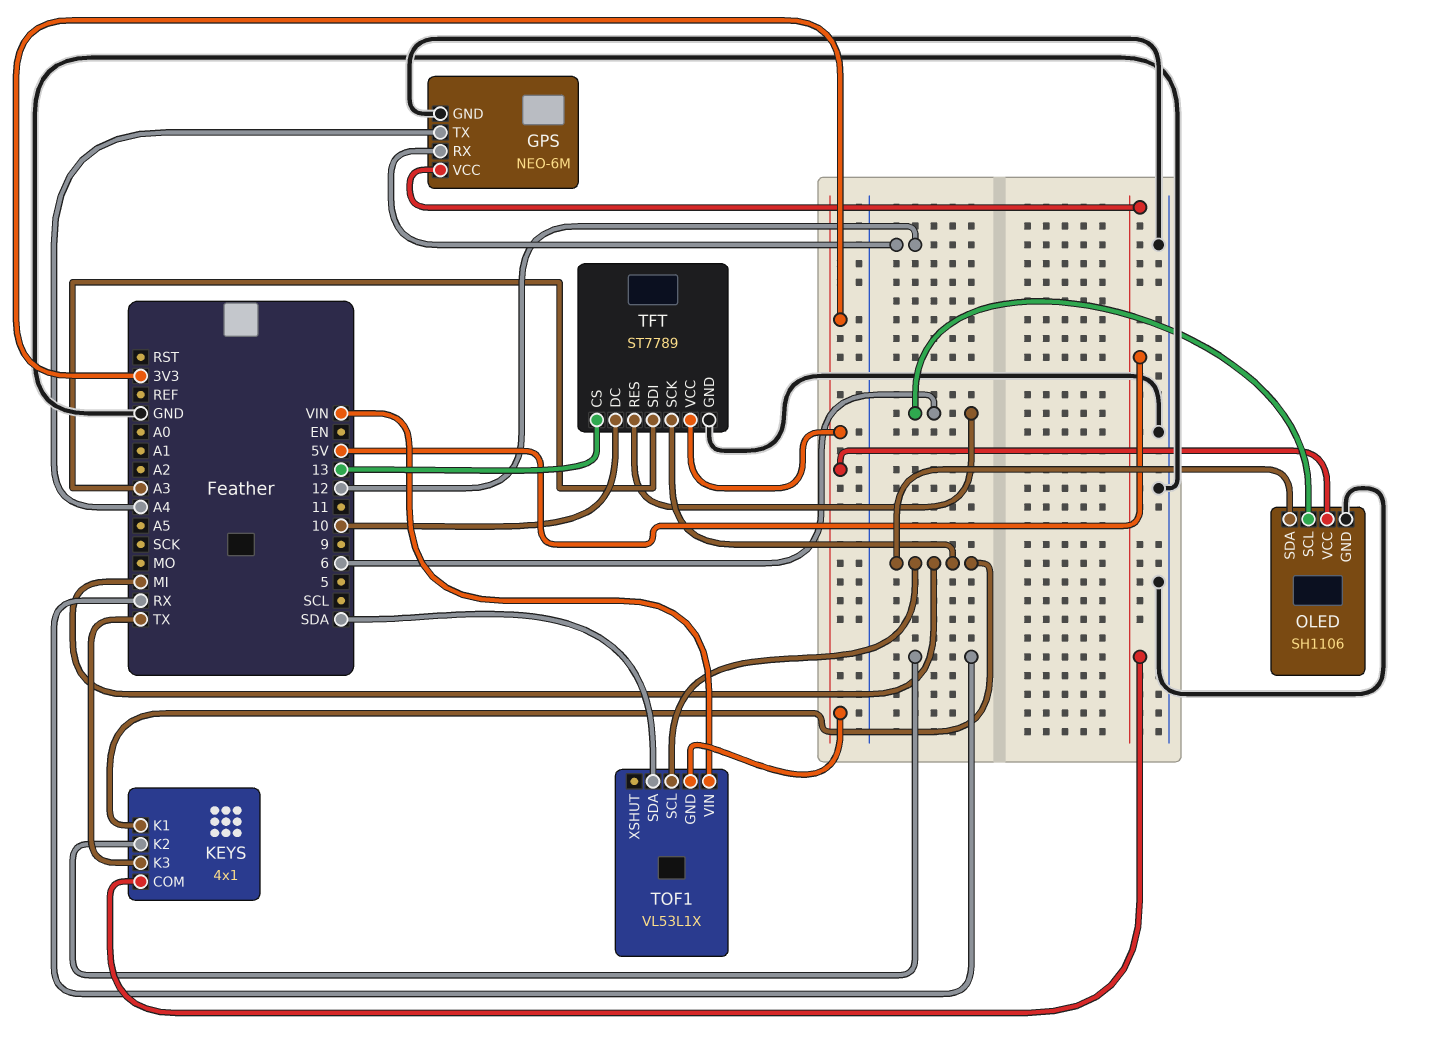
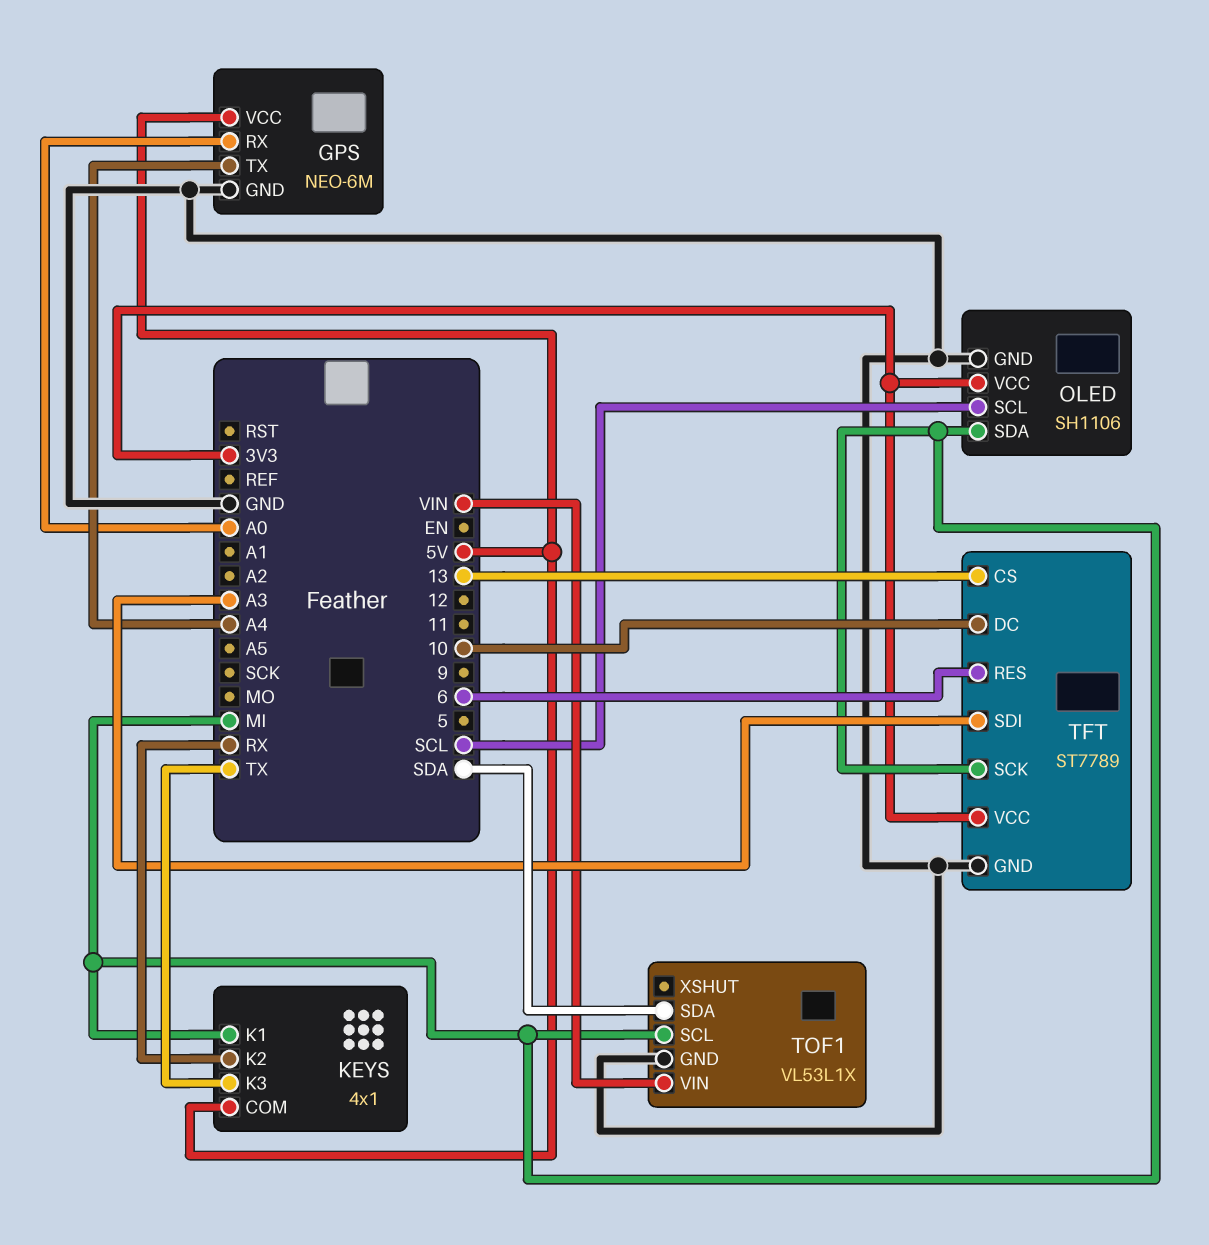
GPS pin RX: 12 -> A0
OLED pin SCL: 6 -> SCL
TOF1 pin GND: 3V3 -> GND

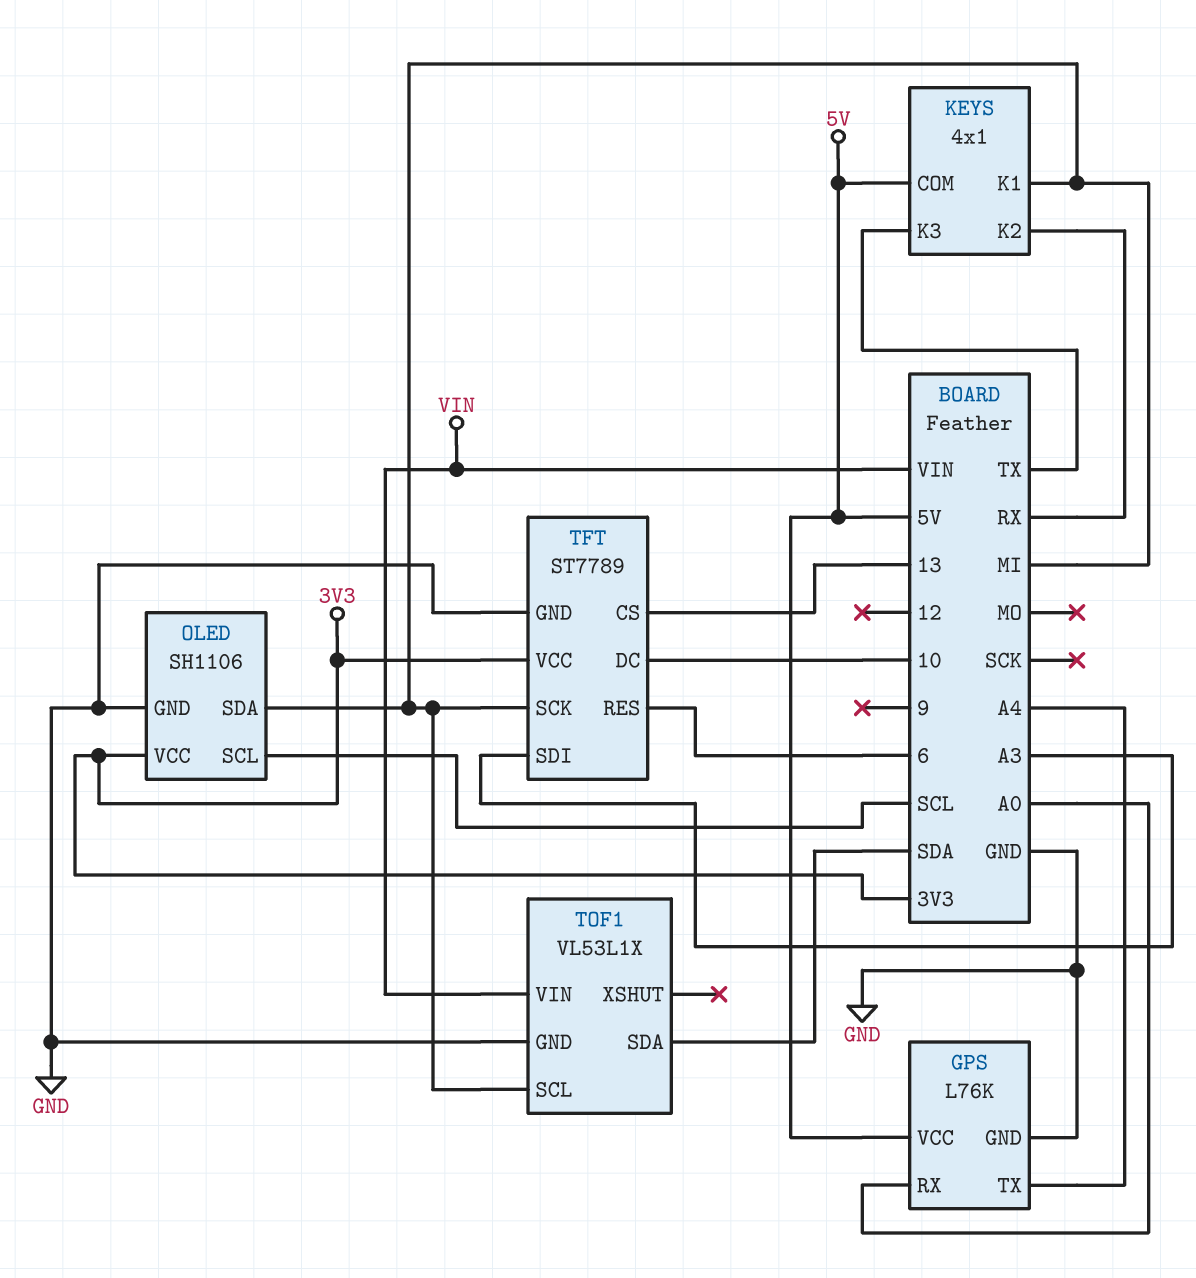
GPS: NEO-6M -> L76K

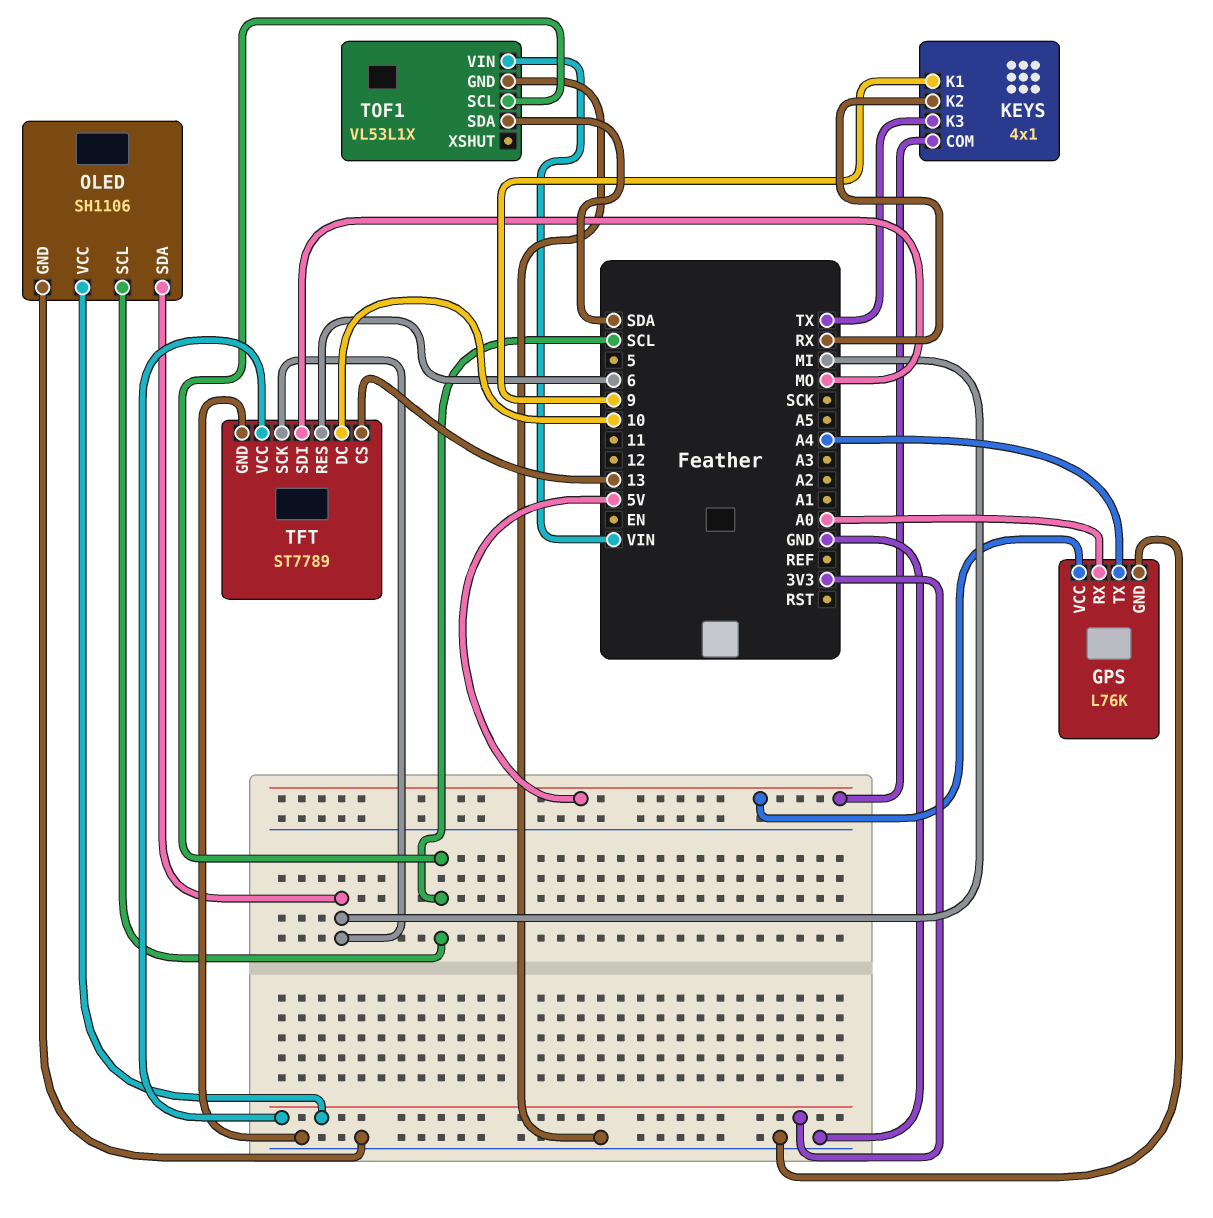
KEYS pin K1: MI -> 9
TFT pin SDI: A3 -> MO
TOF1 pin SCL: MI -> SCL

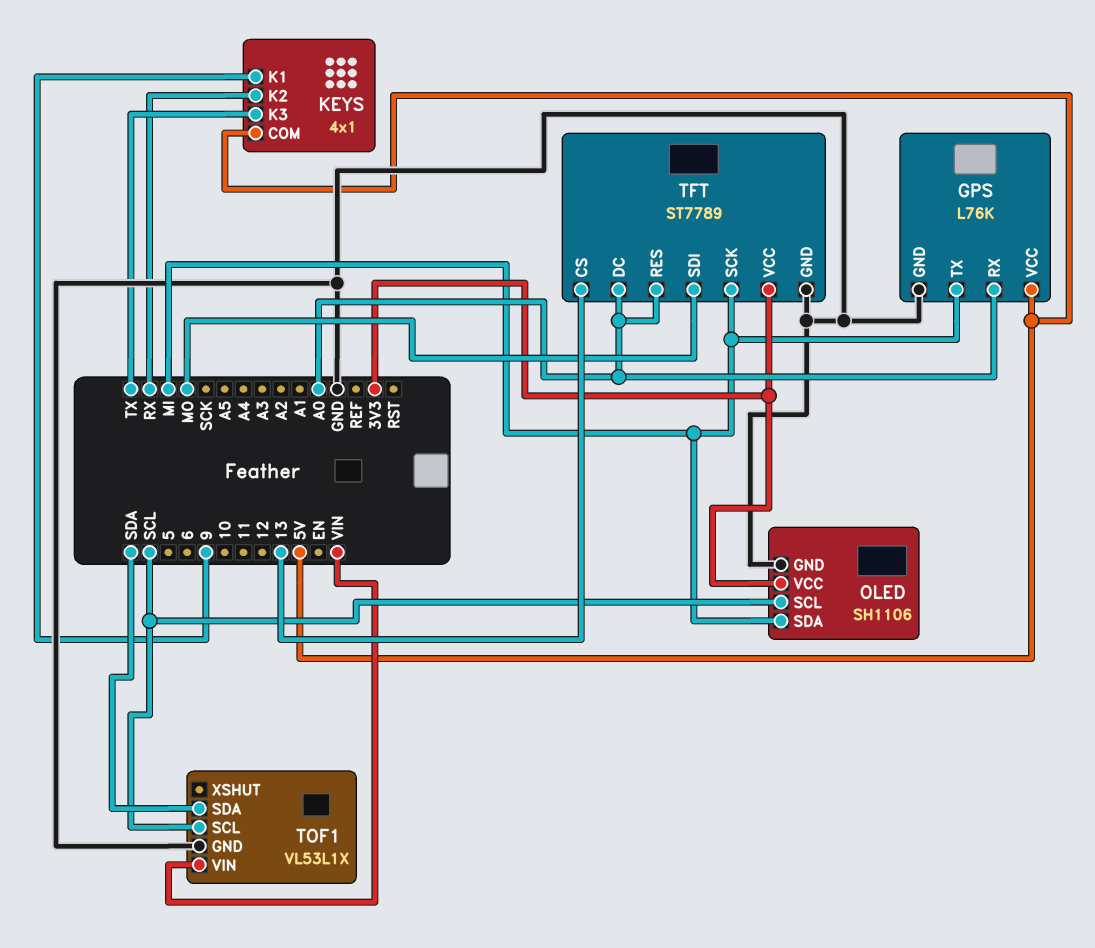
GPS pin TX: A4 -> MI
TFT pin DC: 10 -> A0
TFT pin RES: 6 -> A0

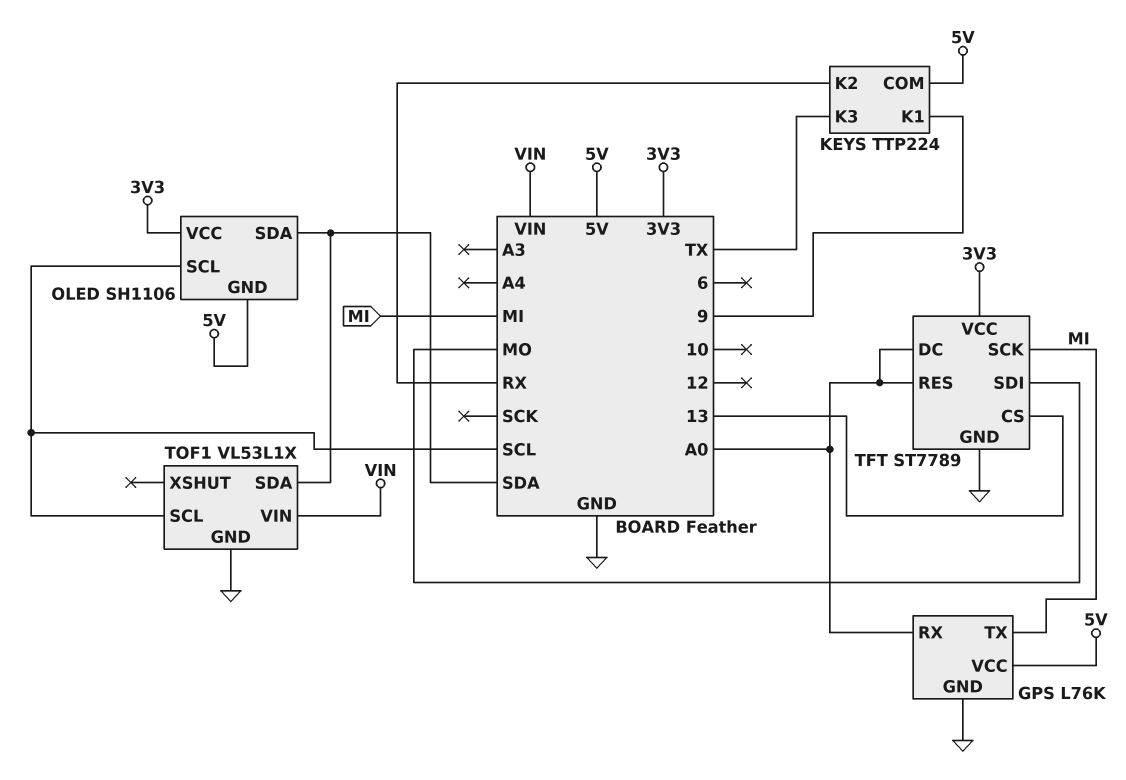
KEYS: 4x1 -> TTP224
OLED pin GND: GND -> 5V
OLED pin SDA: MI -> SDA

